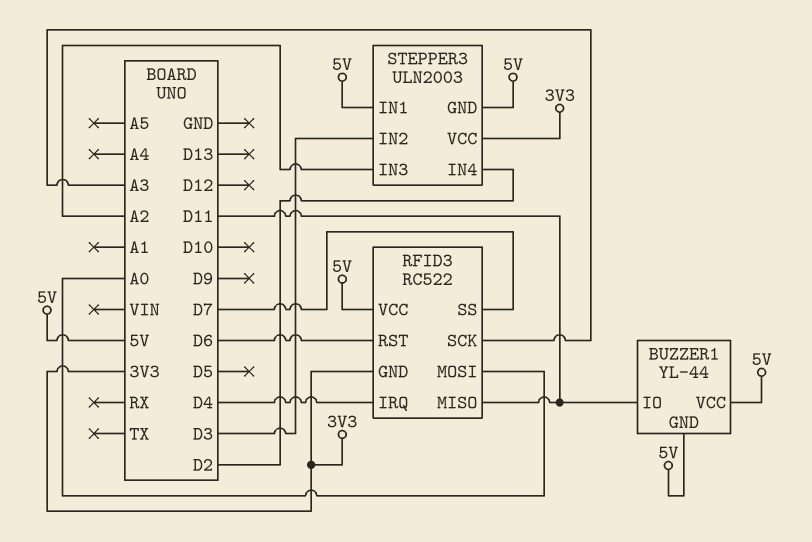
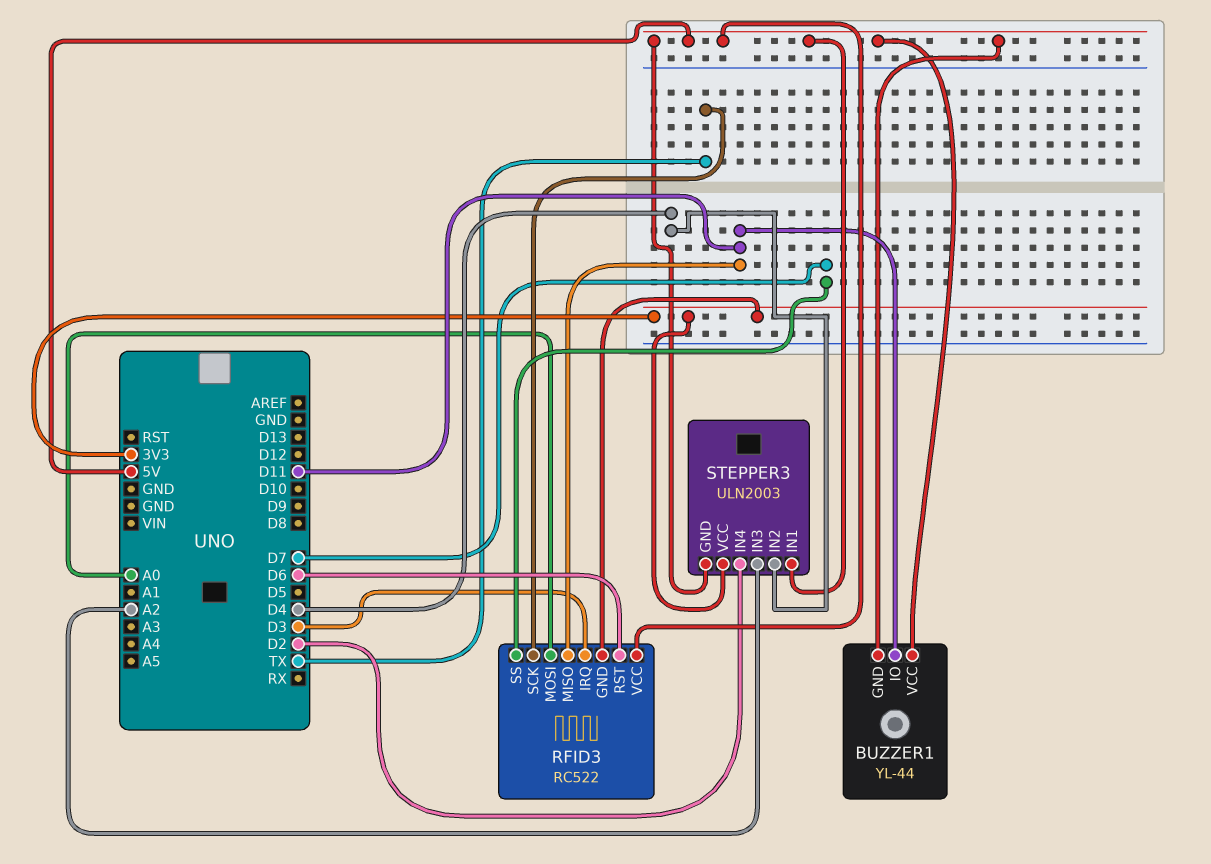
RFID3 pin IRQ: D4 -> D3
RFID3 pin SCK: A3 -> TX
STEPPER3 pin IN2: D3 -> D4

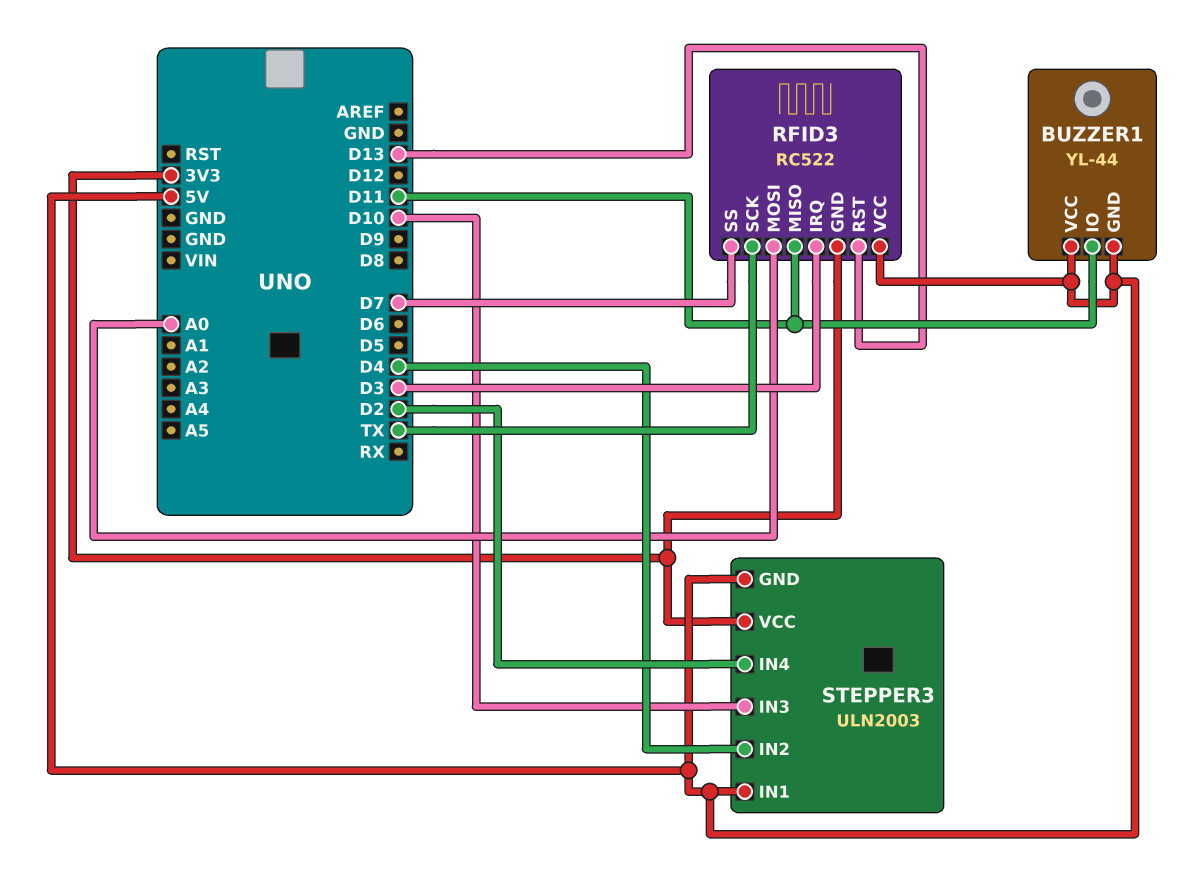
RFID3 pin RST: D6 -> D13
STEPPER3 pin IN3: A2 -> D10

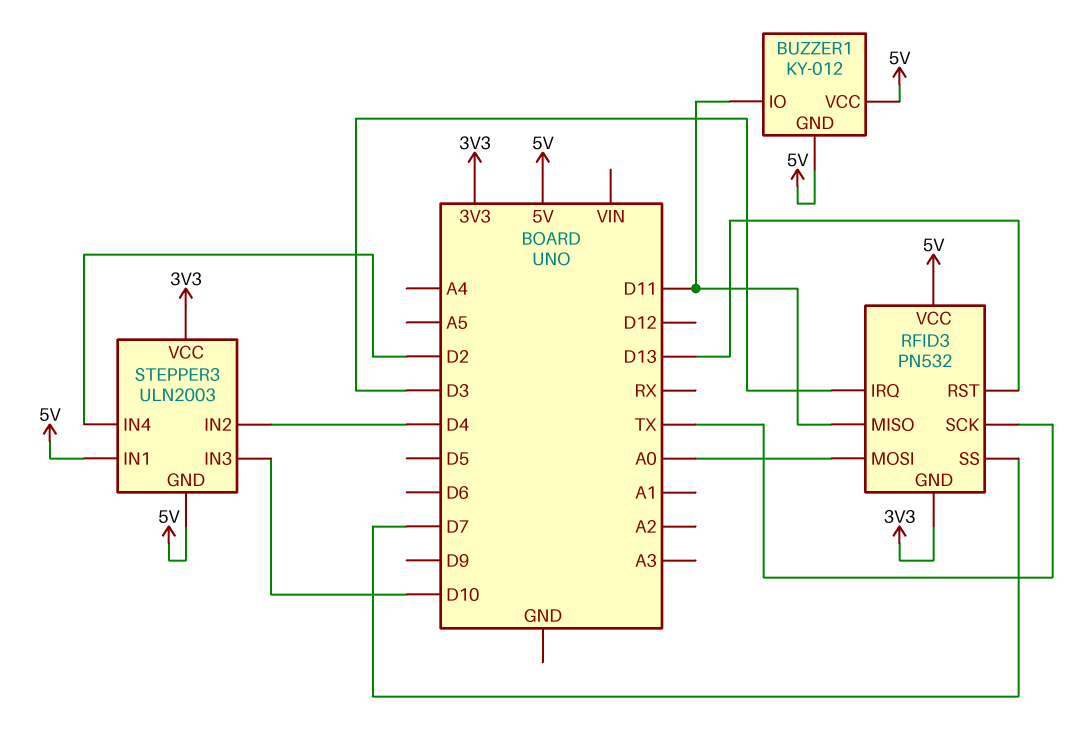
BUZZER1: YL-44 -> KY-012
RFID3: RC522 -> PN532

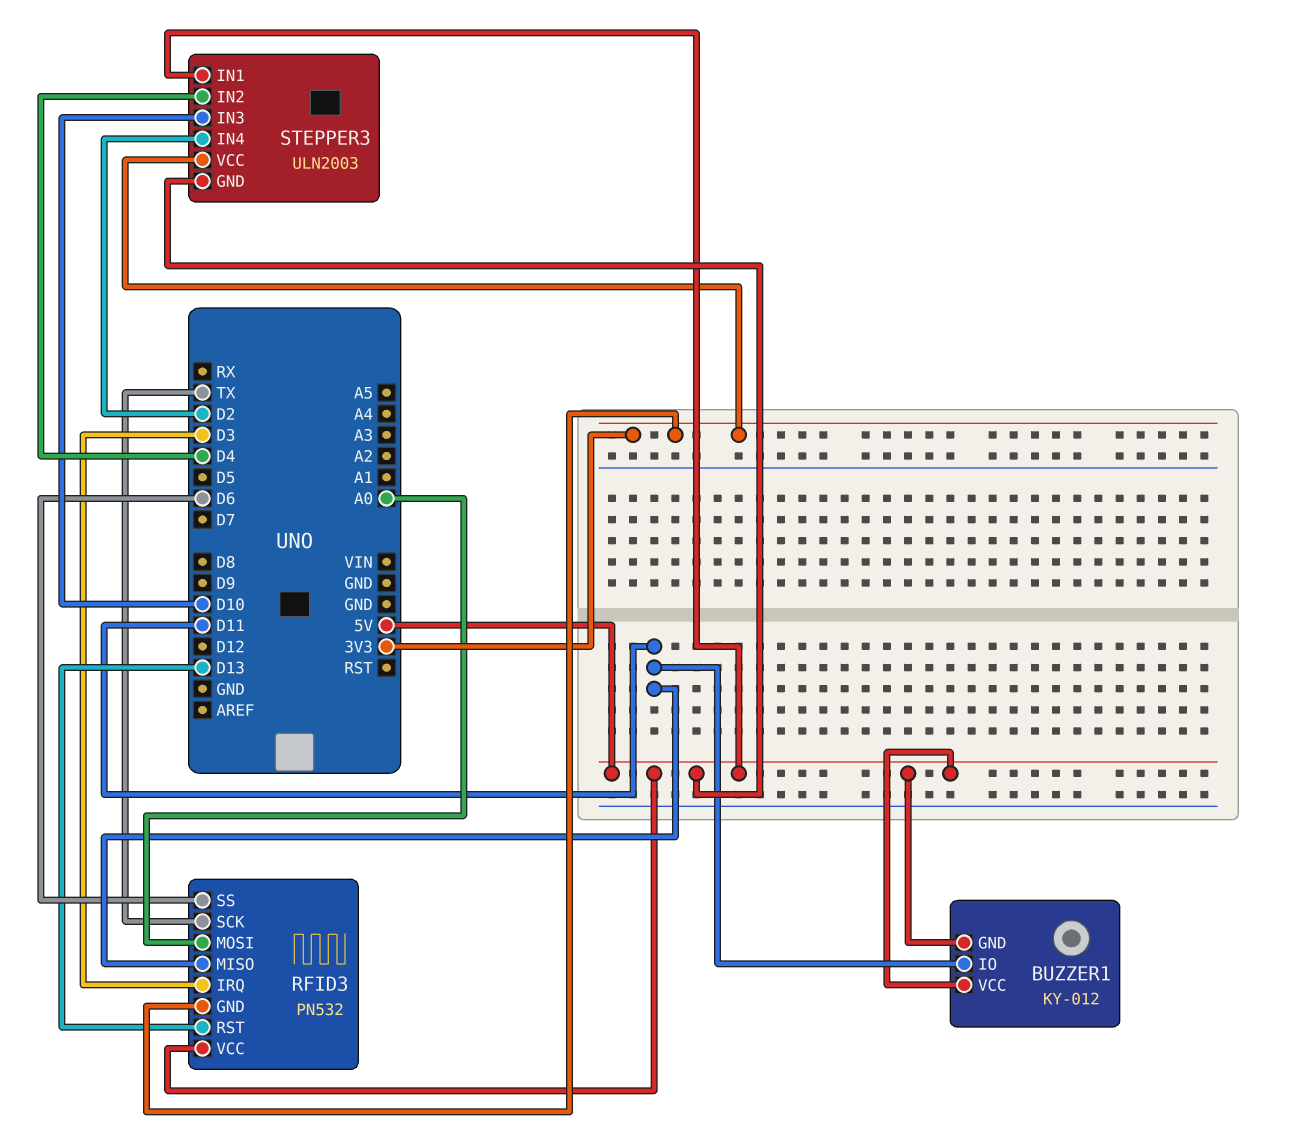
RFID3 pin SS: D7 -> D6

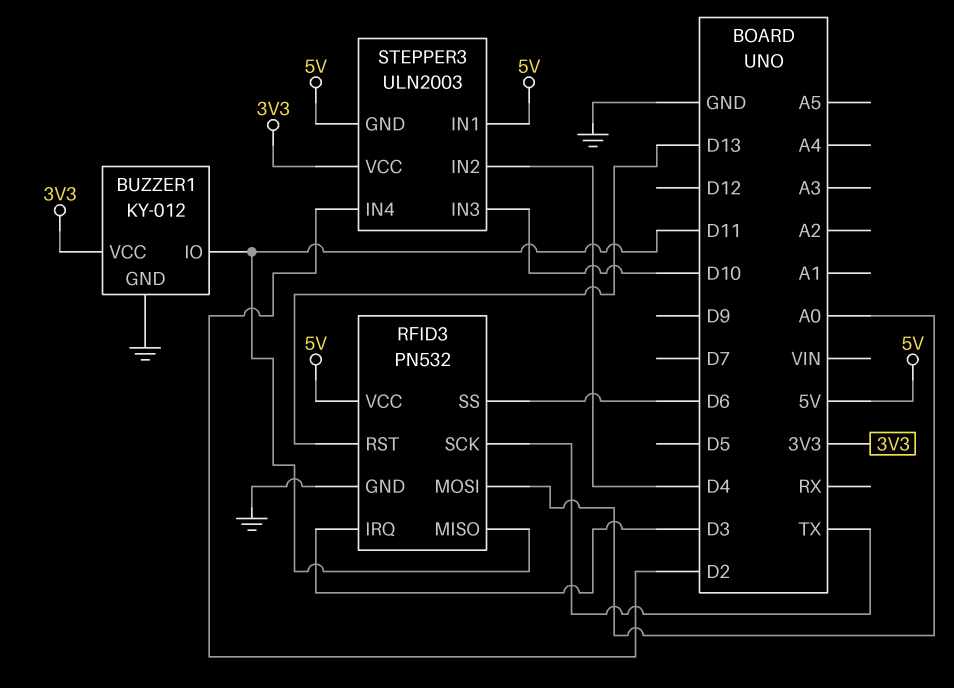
BUZZER1 pin GND: 5V -> GND
BUZZER1 pin VCC: 5V -> 3V3
RFID3 pin GND: 3V3 -> GND

